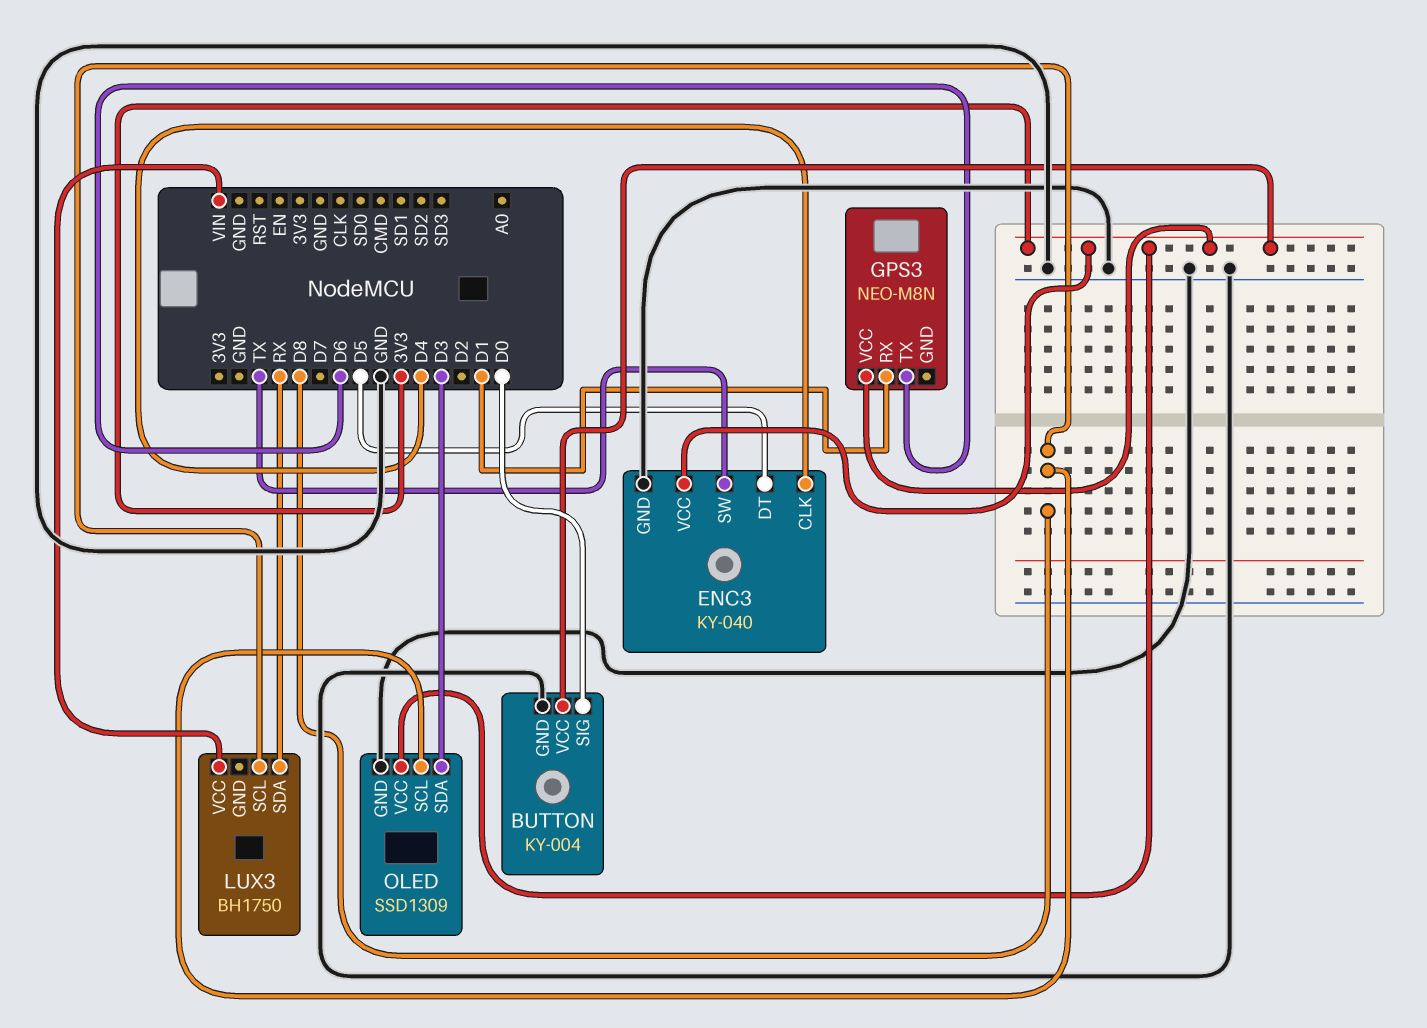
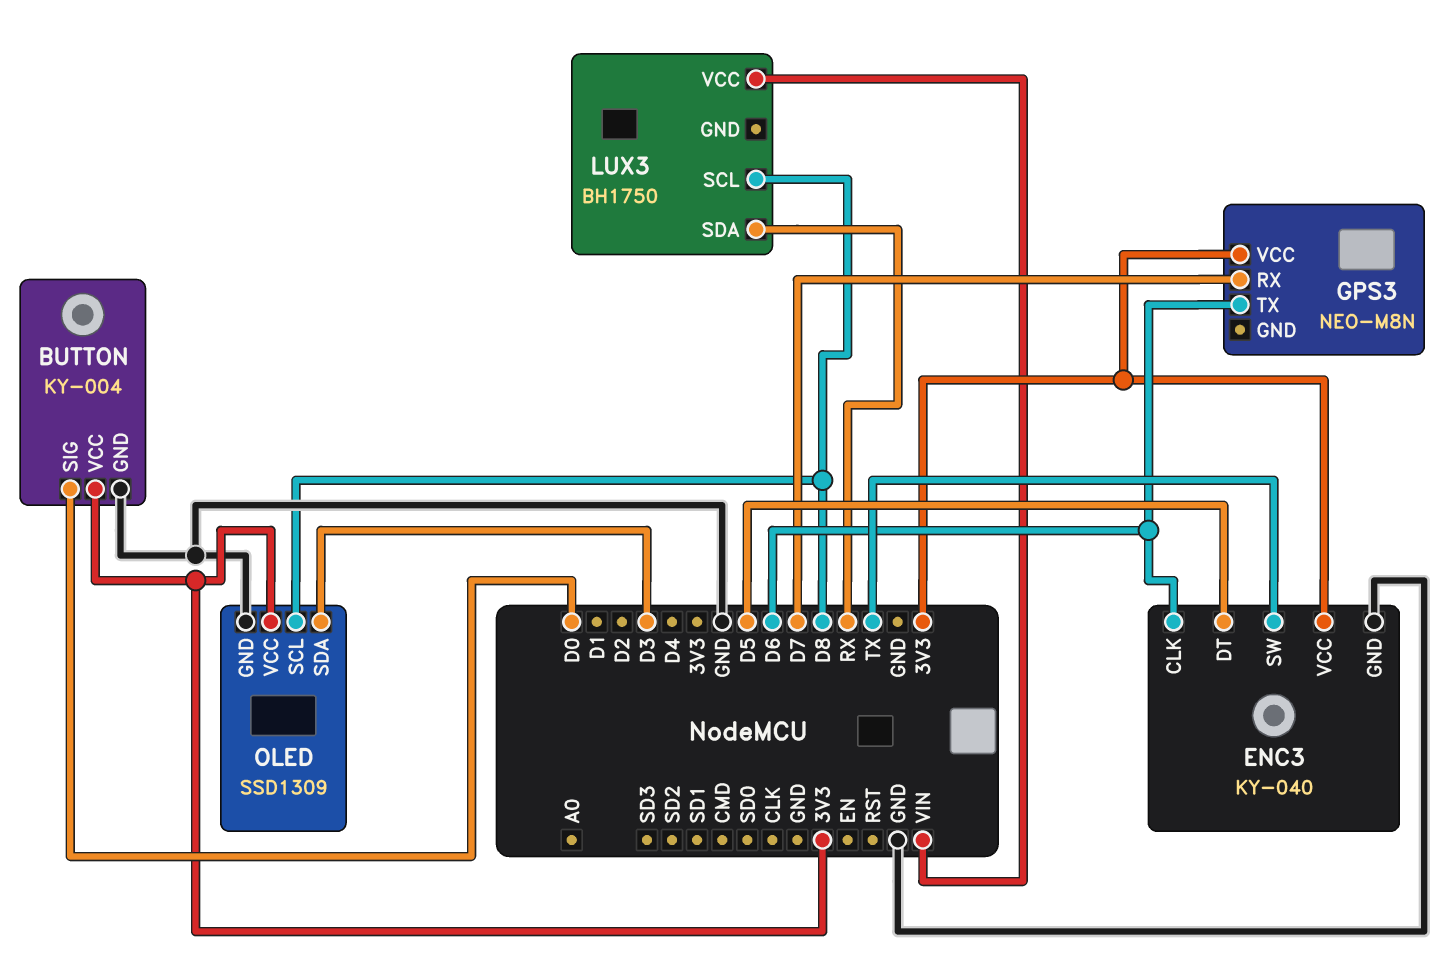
ENC3 pin CLK: D4 -> D6
GPS3 pin RX: D1 -> D7

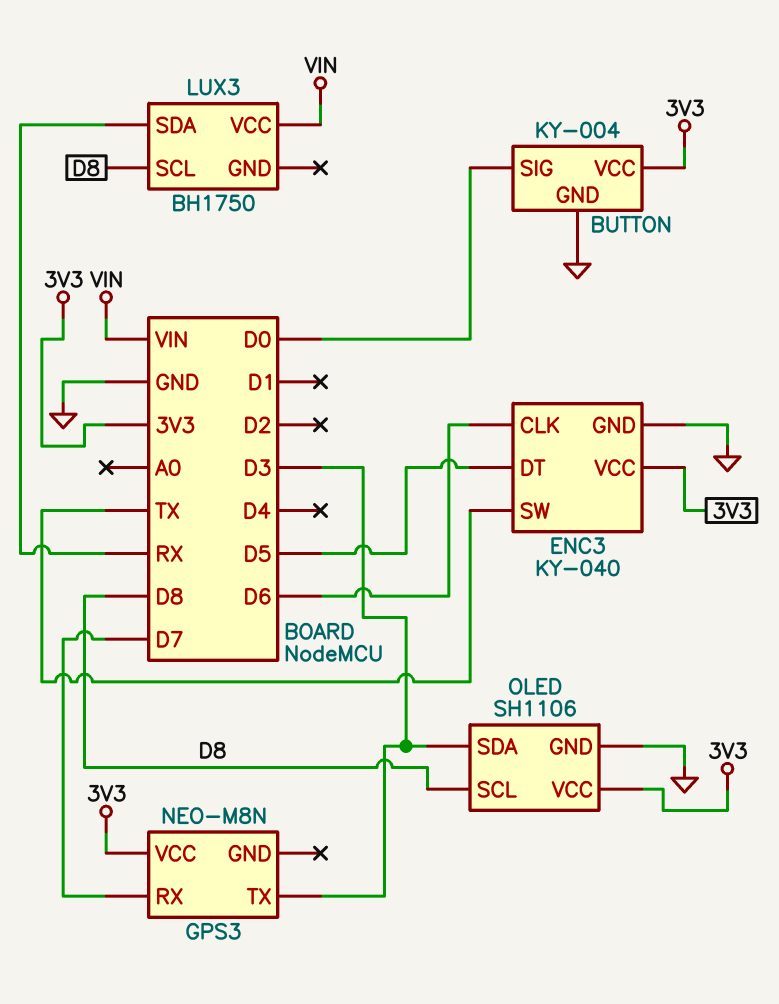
GPS3 pin TX: D6 -> D3
OLED: SSD1309 -> SH1106

